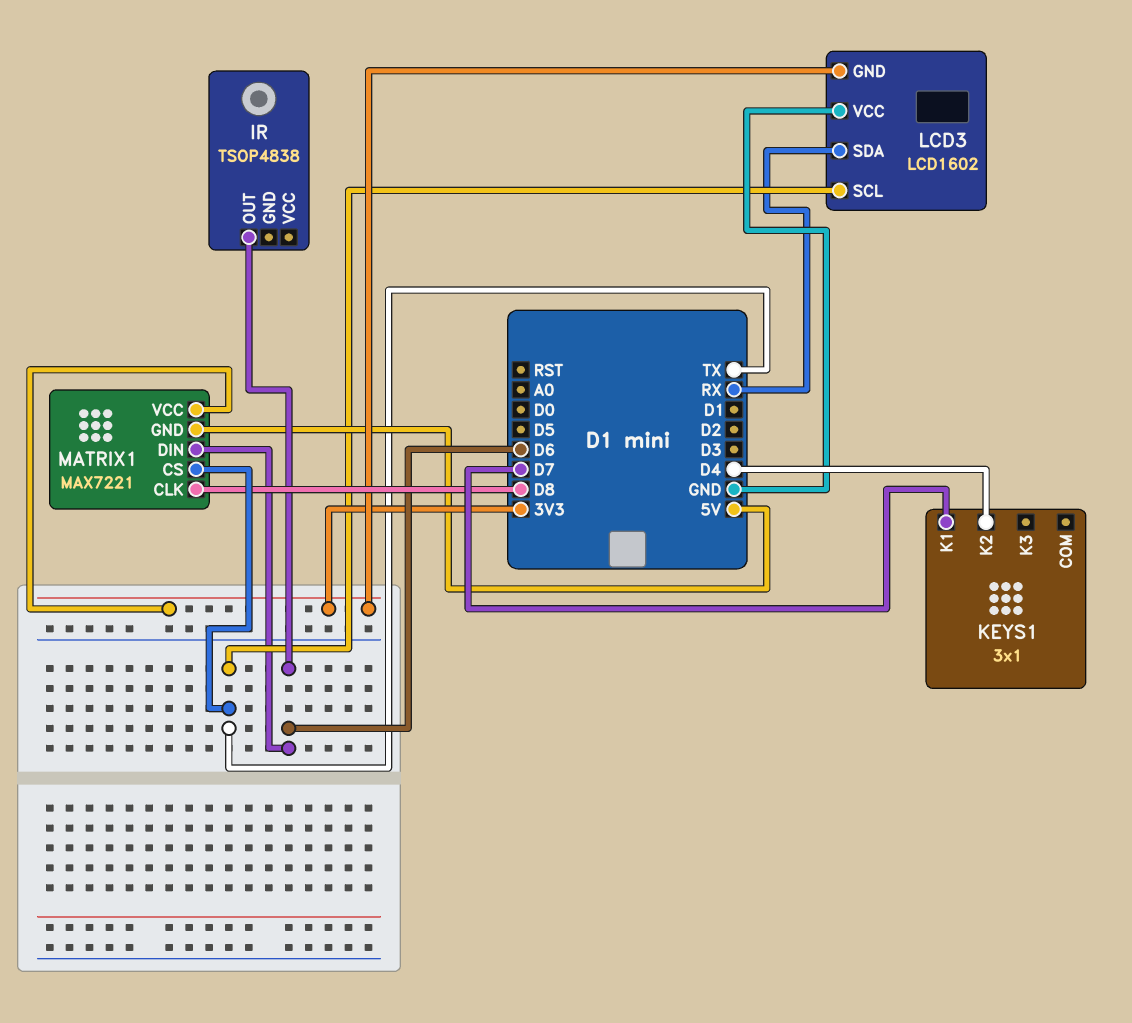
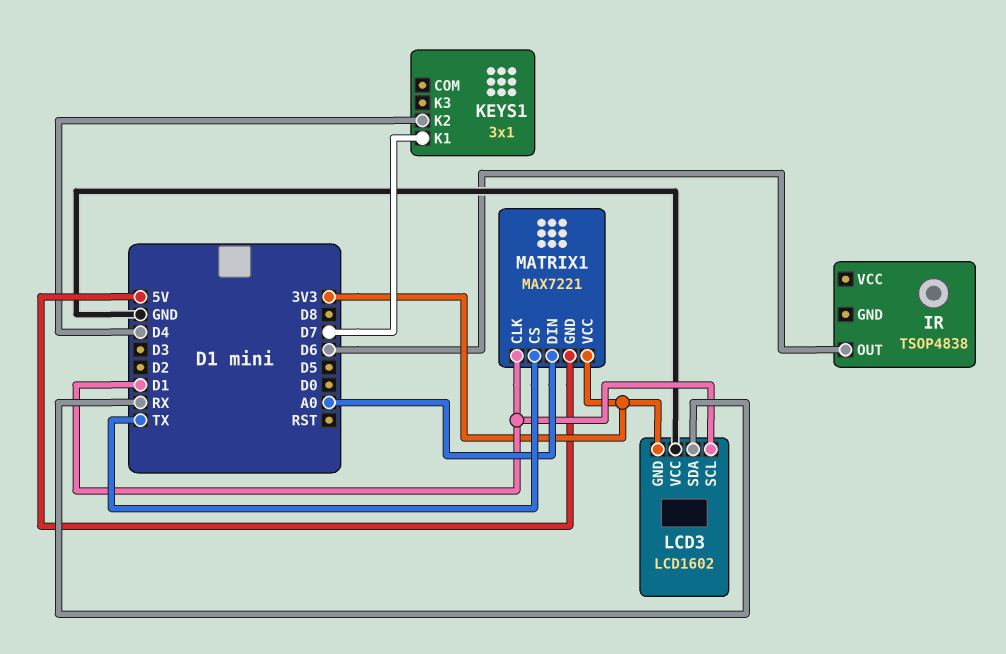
LCD3 pin SCL: TX -> D1
MATRIX1 pin CLK: D8 -> D1
MATRIX1 pin DIN: D6 -> A0

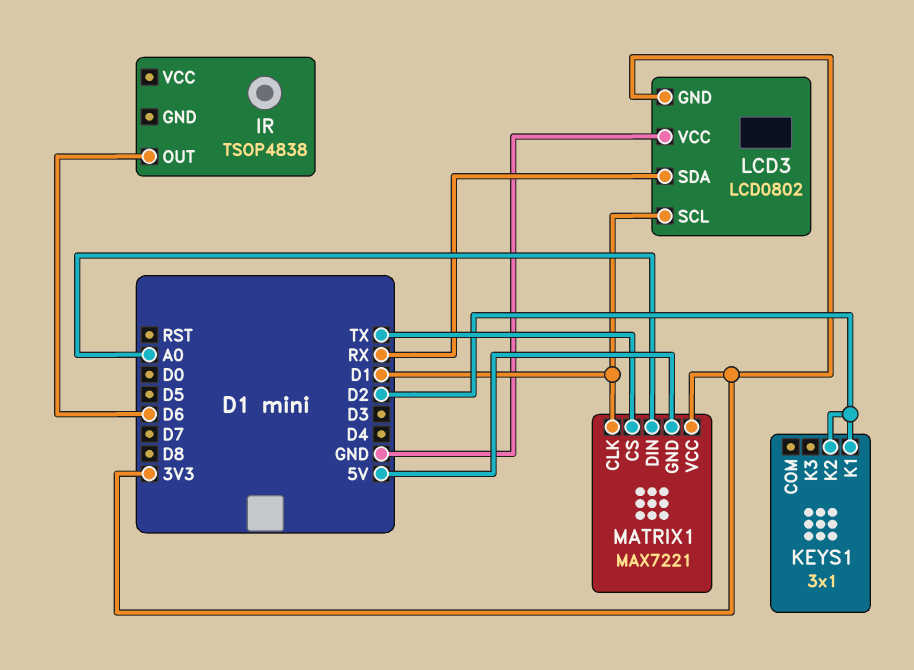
KEYS1 pin K1: D7 -> D2
KEYS1 pin K2: D4 -> D2
LCD3: LCD1602 -> LCD0802

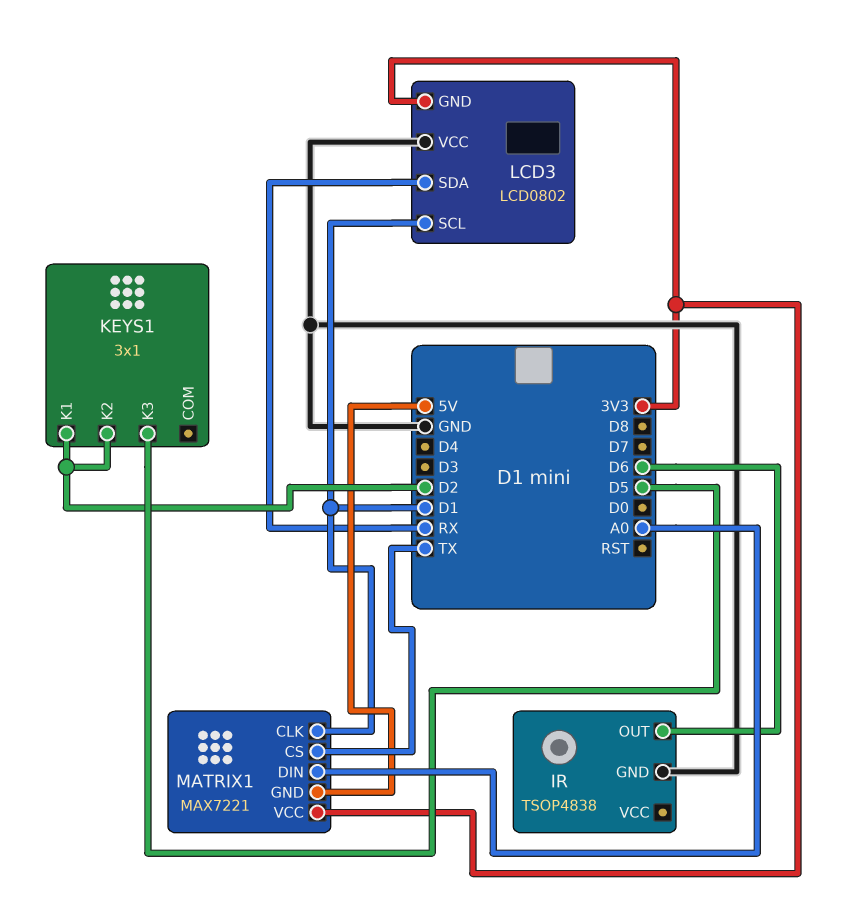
IR pin GND: none -> GND
KEYS1 pin K3: none -> D5

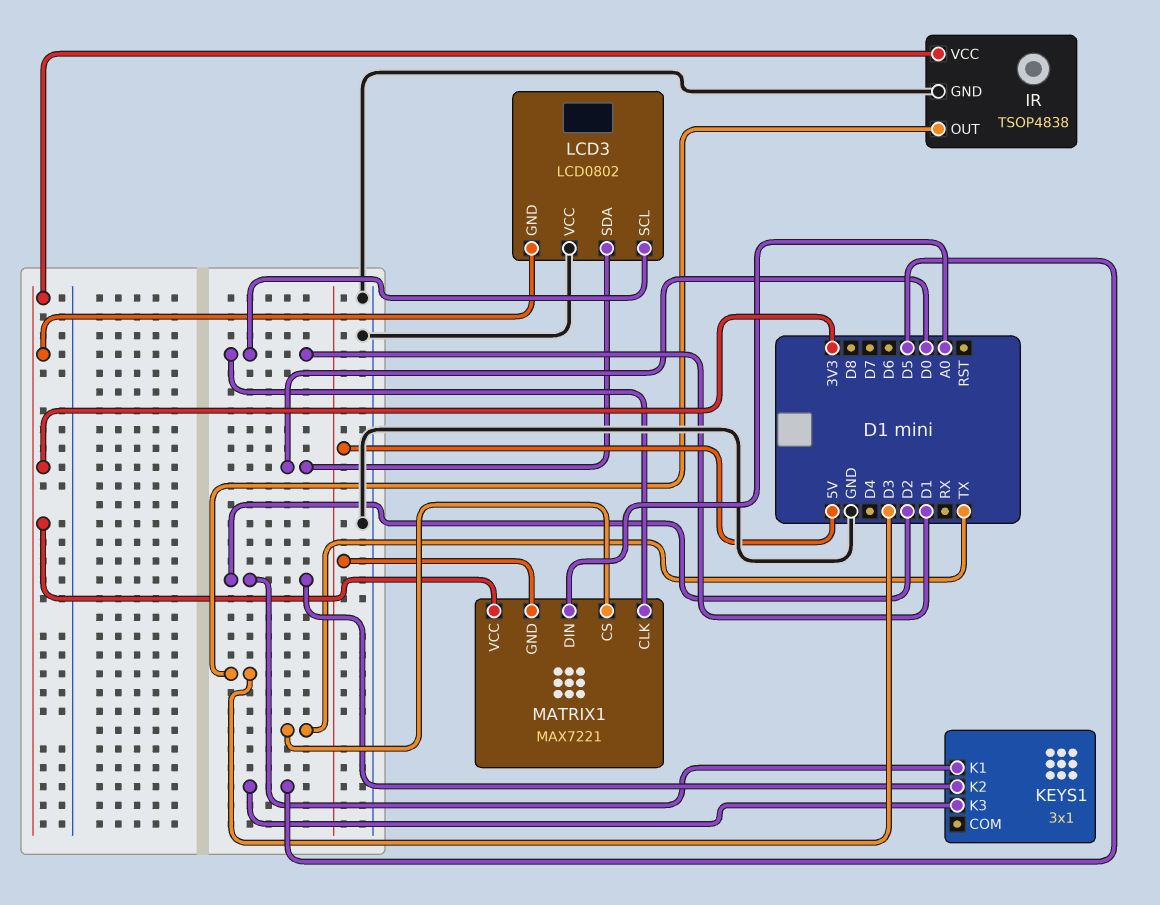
IR pin OUT: D6 -> D3
IR pin VCC: none -> 3V3
LCD3 pin SDA: RX -> D0

